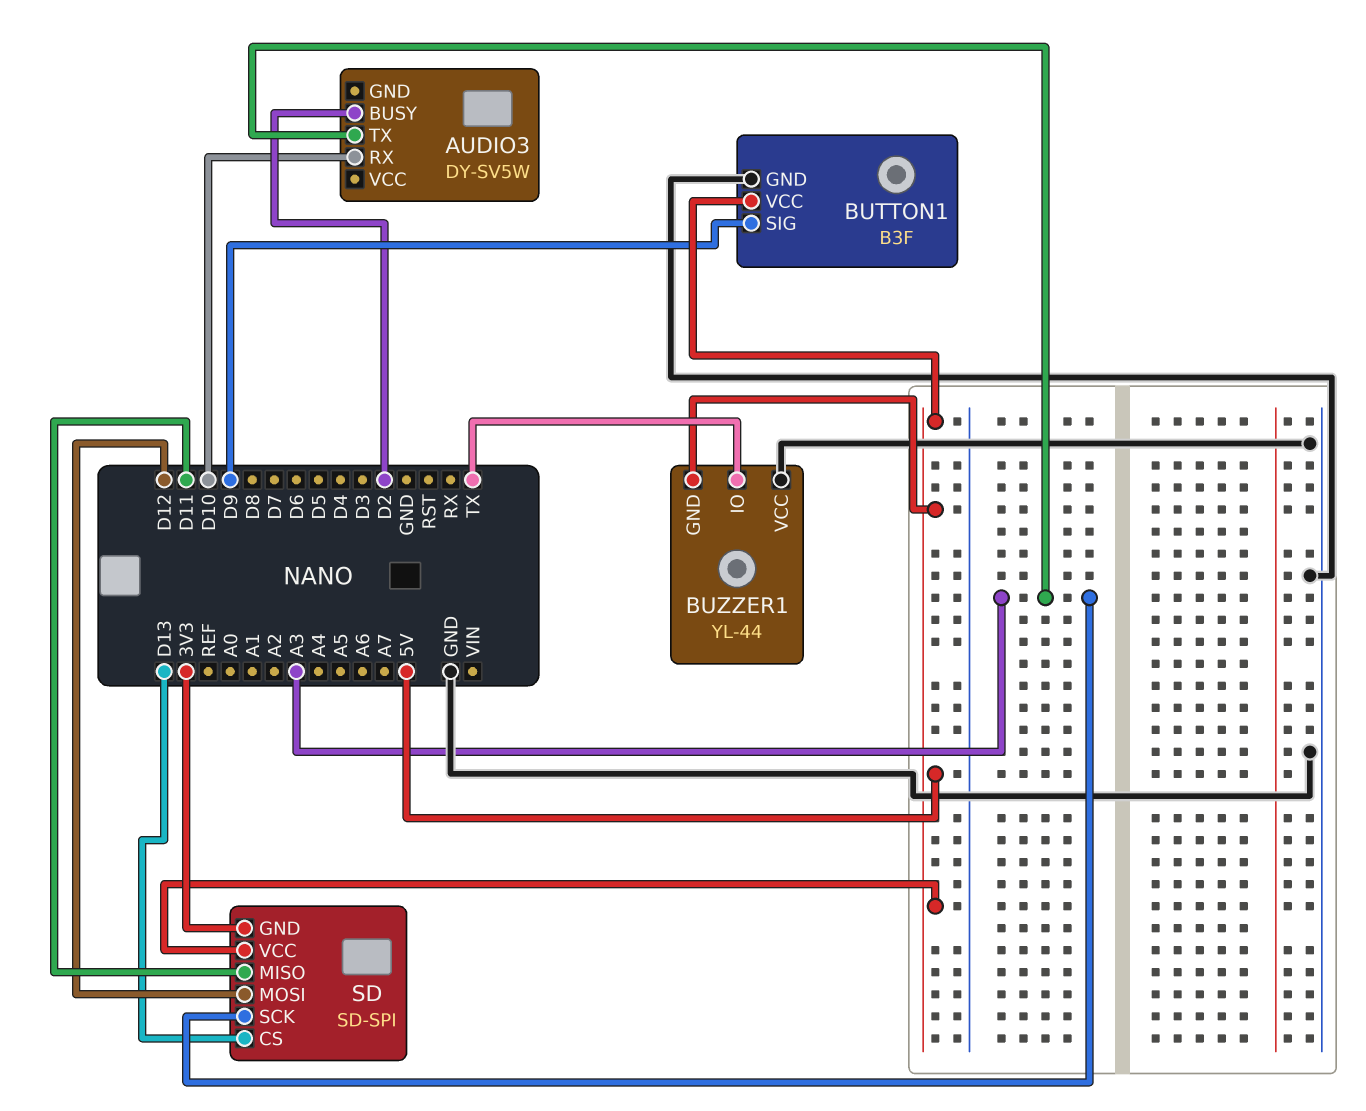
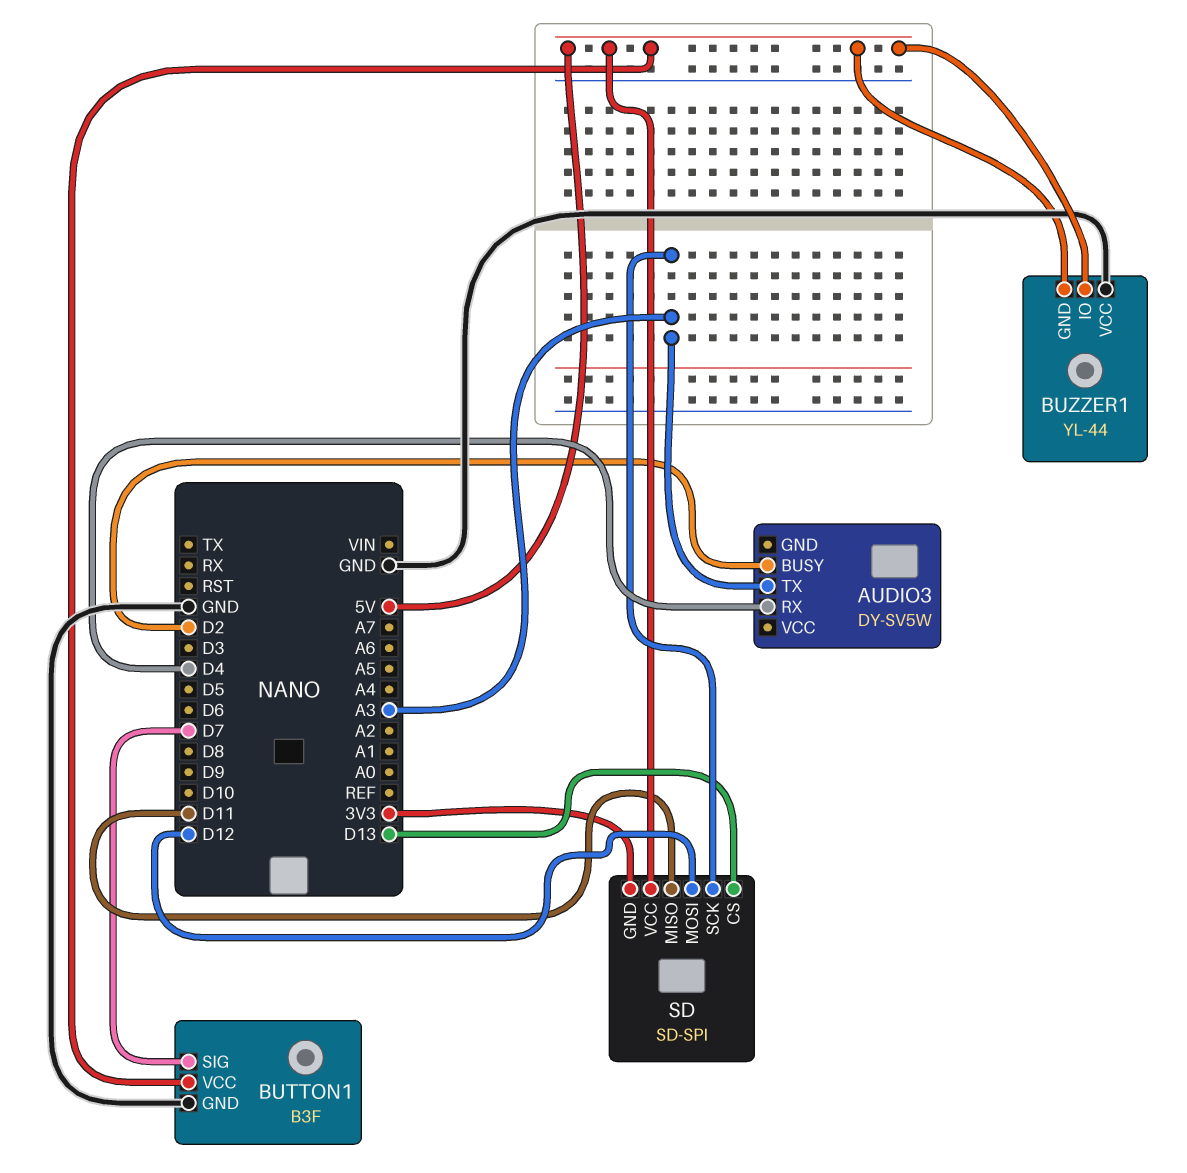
AUDIO3 pin RX: D10 -> D4
BUTTON1 pin SIG: D9 -> D7
BUZZER1 pin IO: TX -> 5V

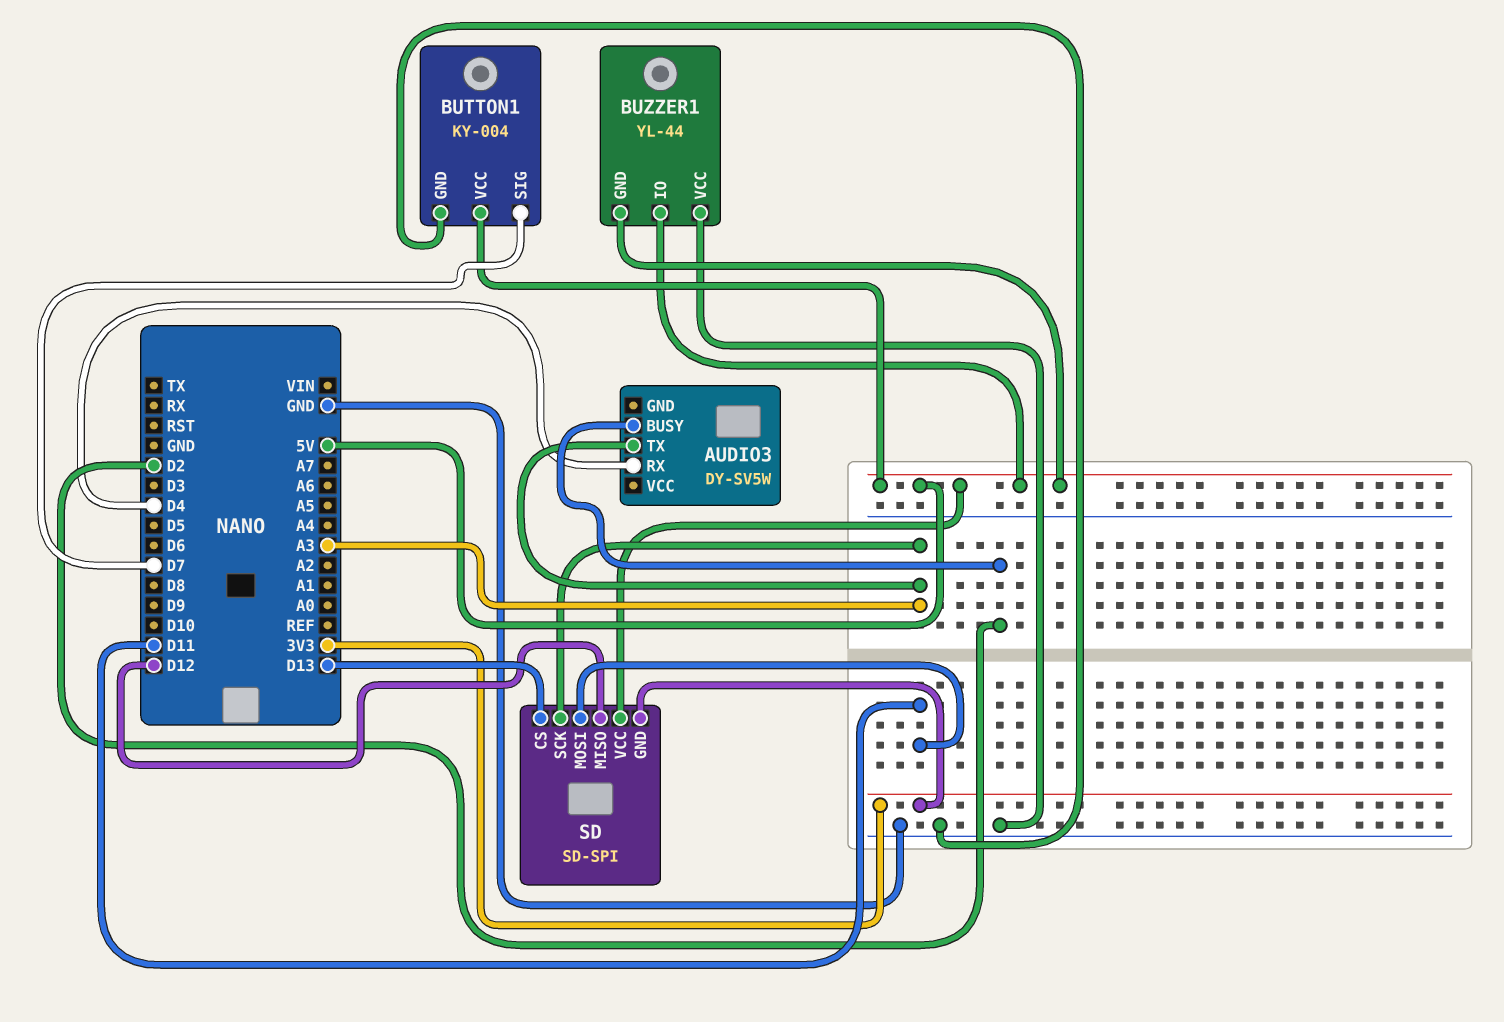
BUTTON1: B3F -> KY-004
SD pin MISO: D11 -> D12
SD pin MOSI: D12 -> D11

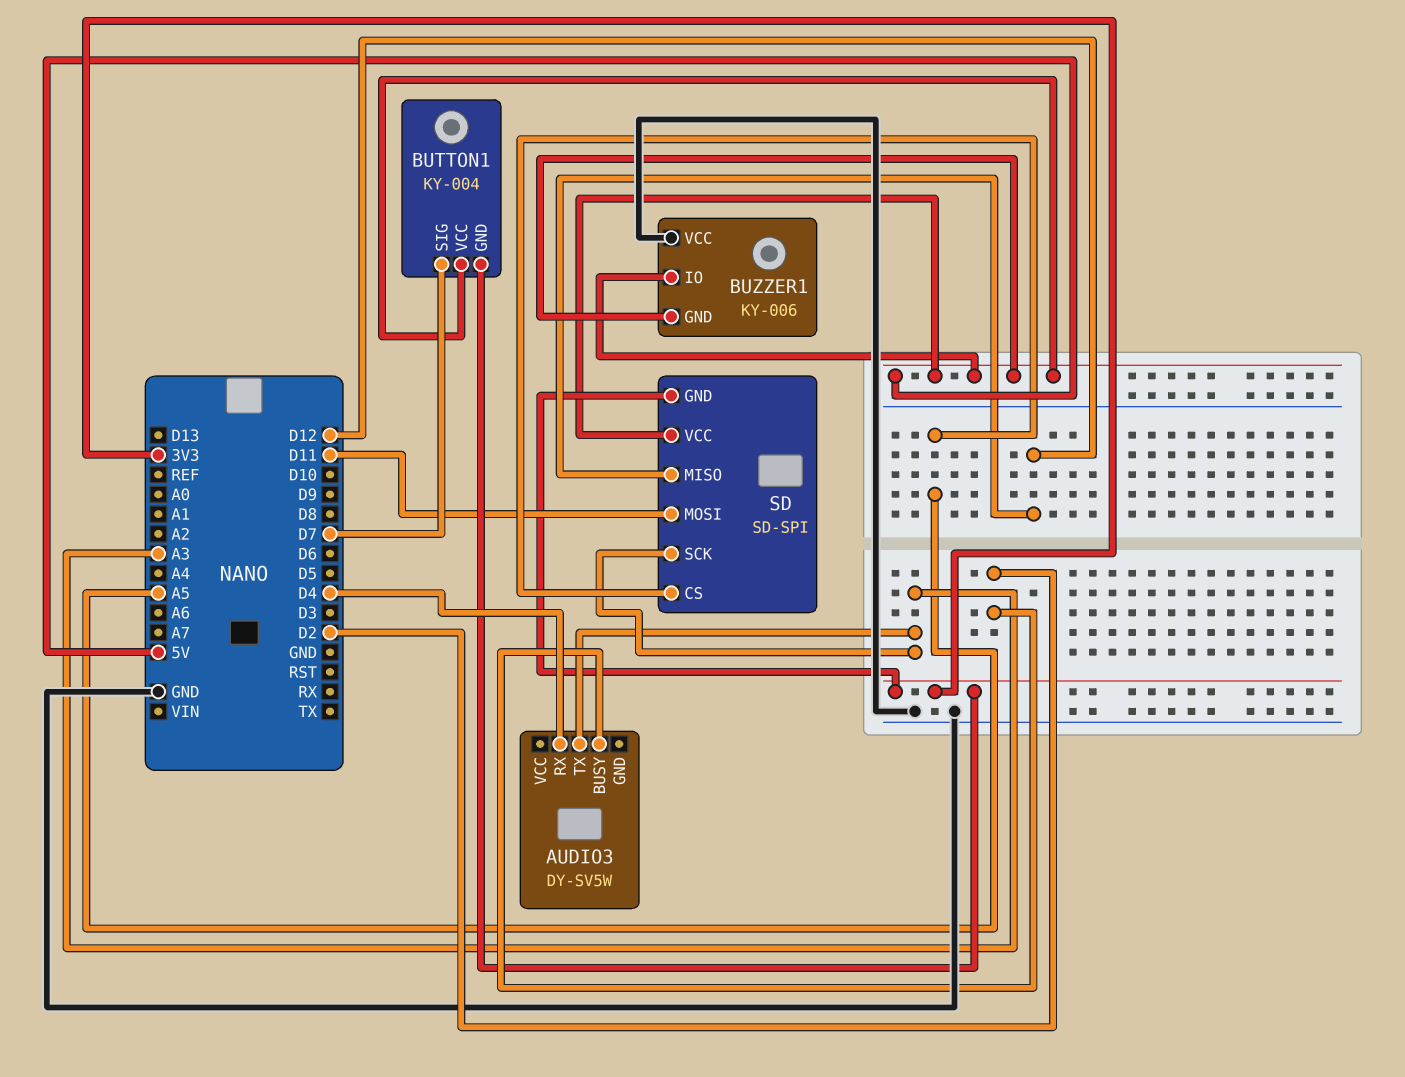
BUTTON1 pin GND: GND -> 3V3
BUZZER1: YL-44 -> KY-006
SD pin CS: D13 -> A5

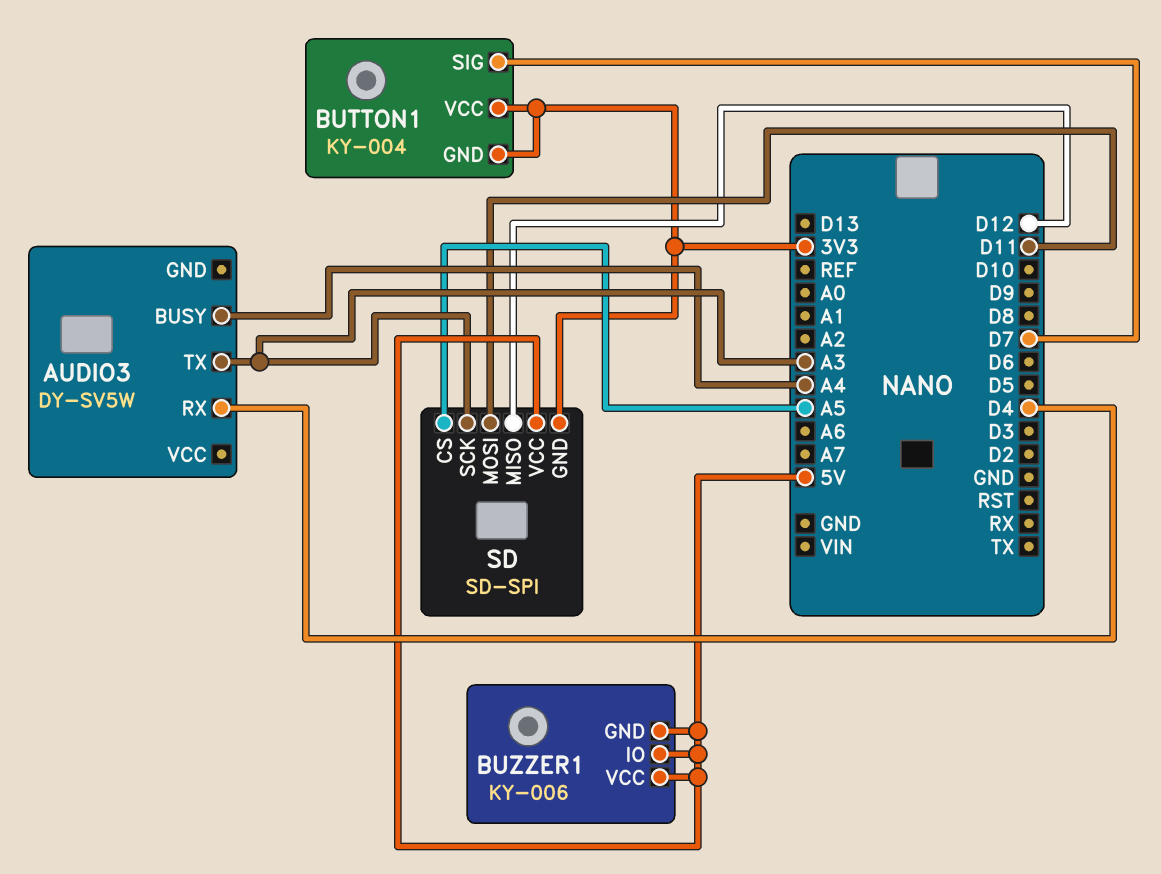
AUDIO3 pin BUSY: D2 -> A4
BUTTON1 pin VCC: 5V -> 3V3
BUZZER1 pin VCC: GND -> 5V

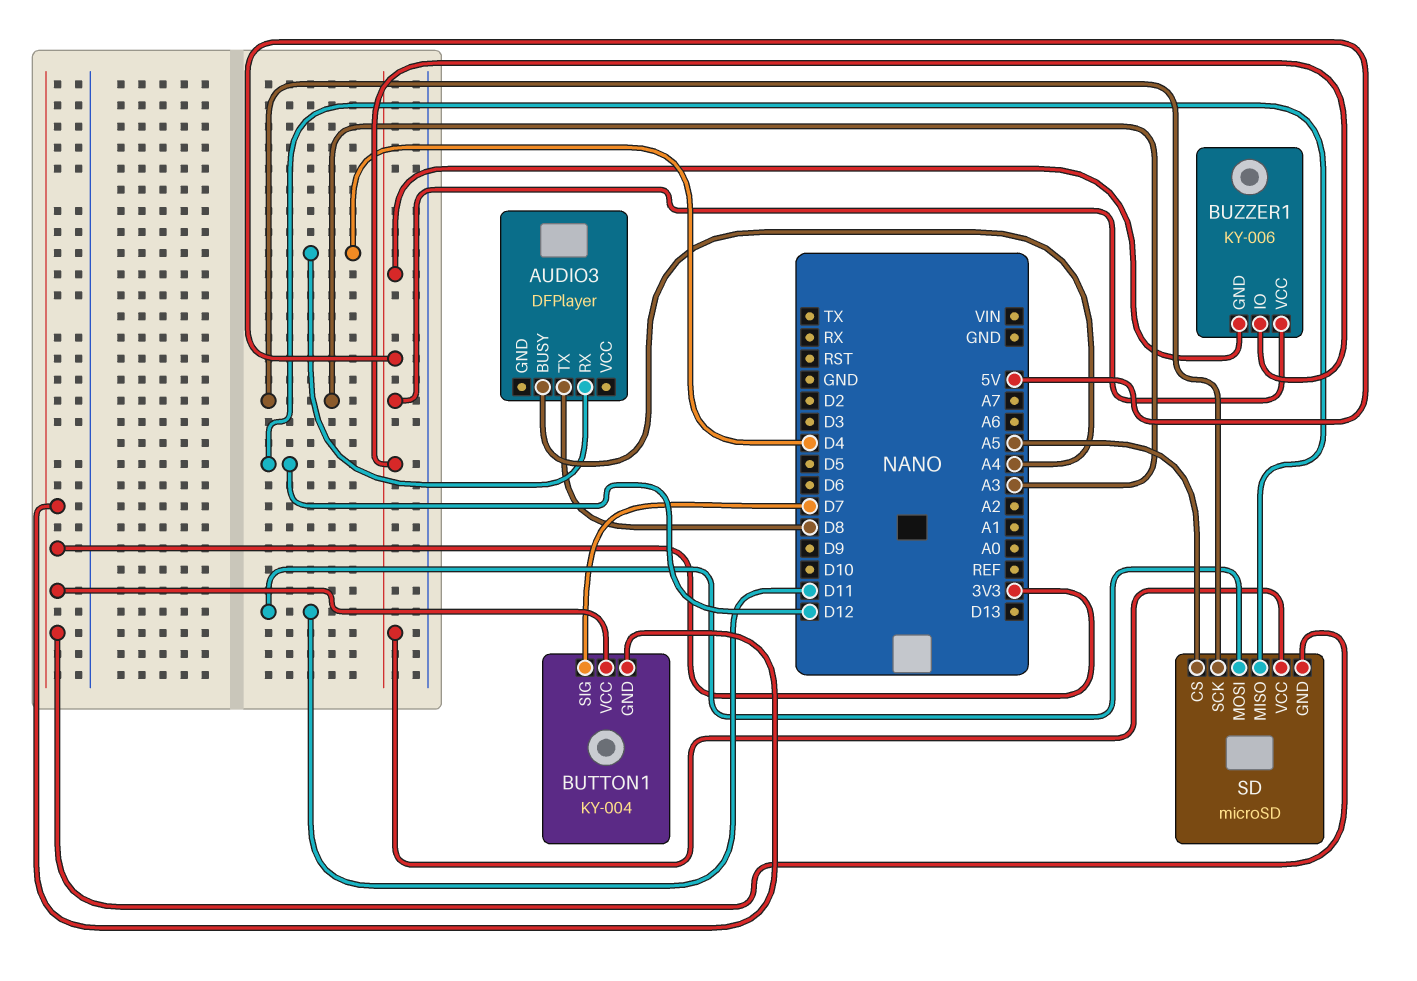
AUDIO3: DY-SV5W -> DFPlayer
AUDIO3 pin TX: A3 -> D8
SD: SD-SPI -> microSD

